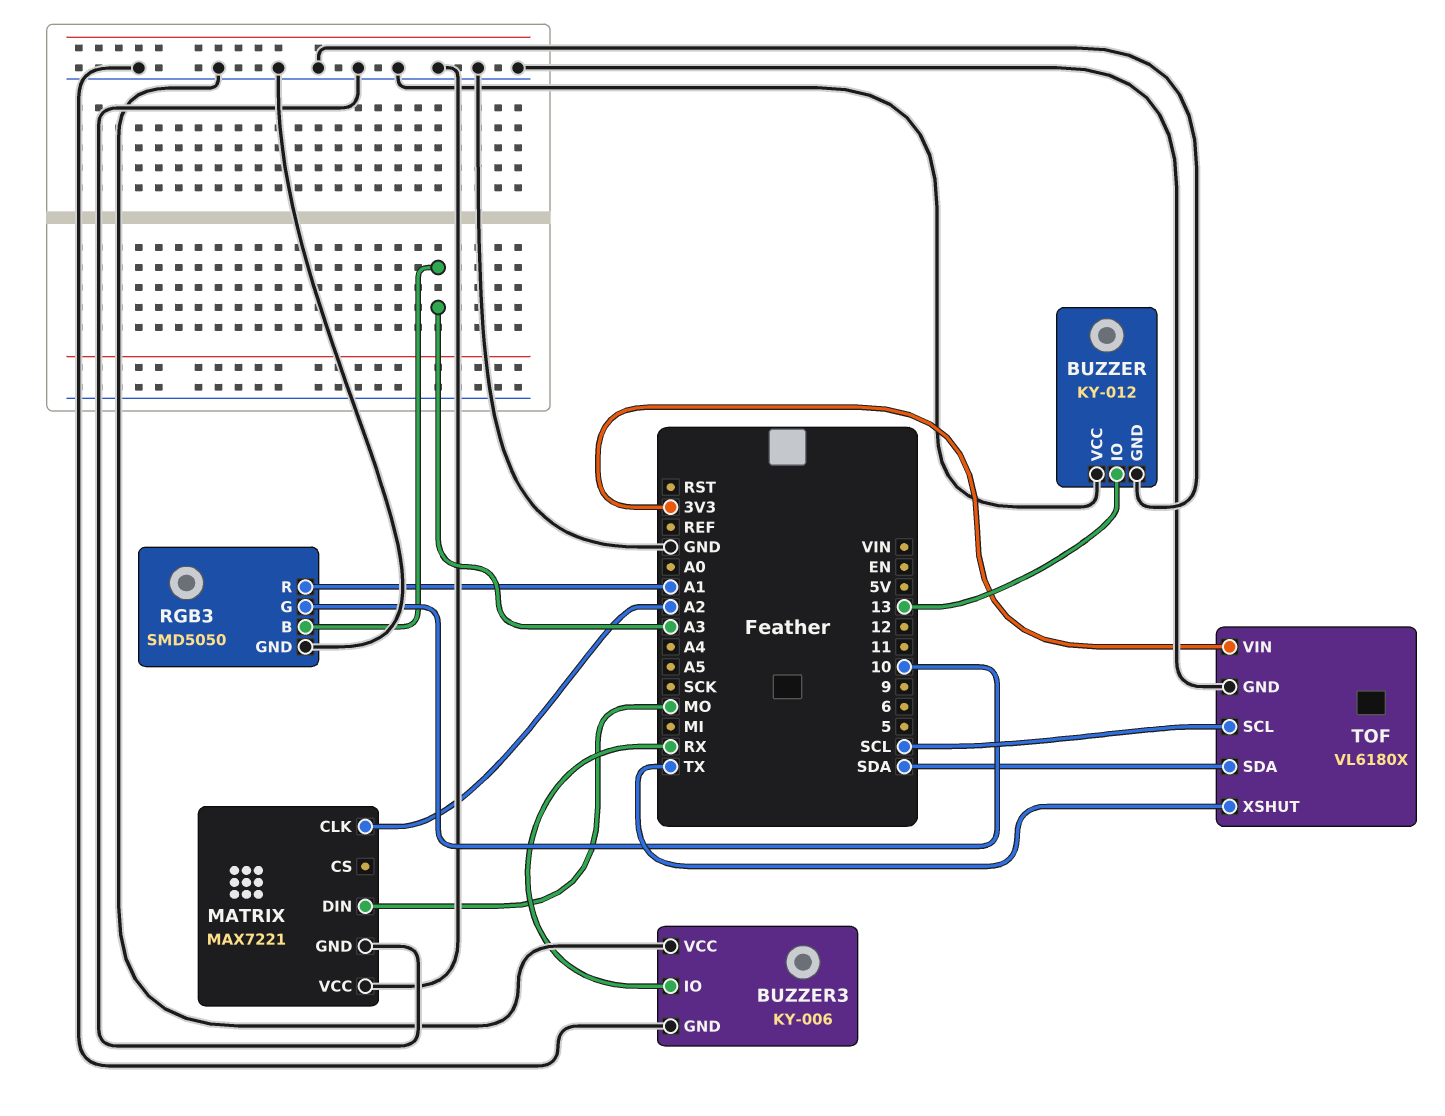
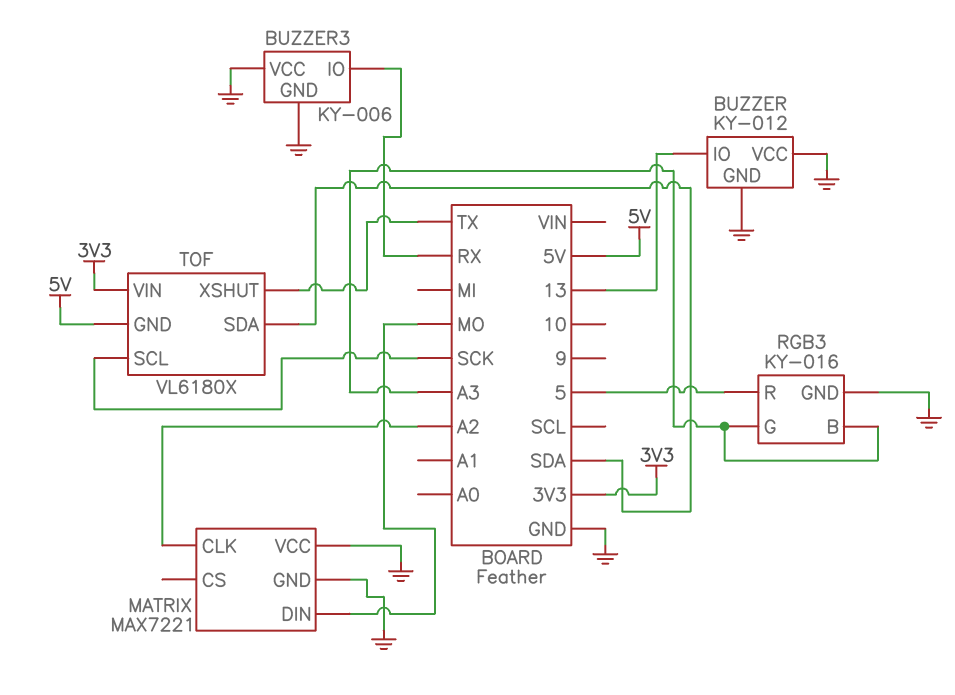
RGB3: SMD5050 -> KY-016
RGB3 pin G: 10 -> A3
RGB3 pin R: A1 -> 5
TOF pin GND: GND -> 5V
TOF pin SCL: SCL -> SCK

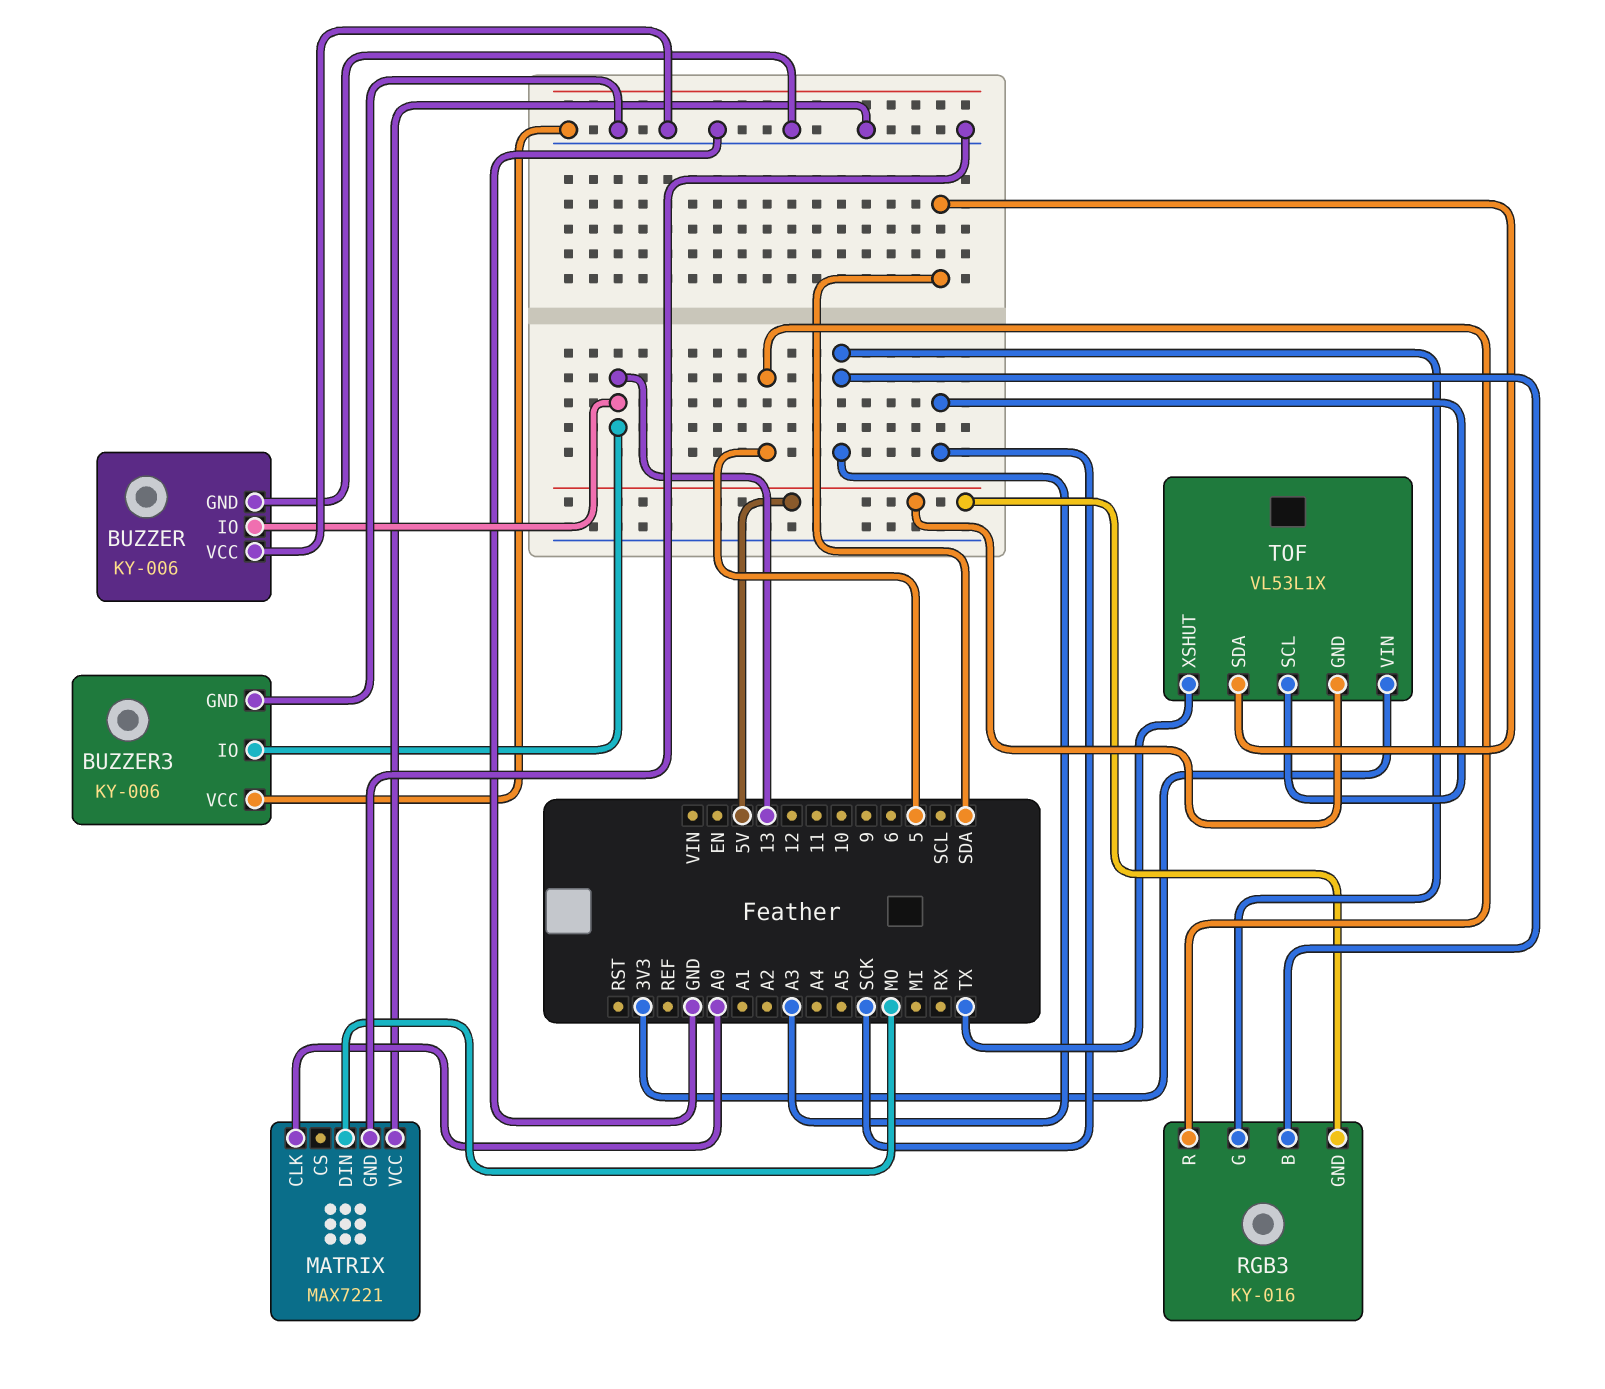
BUZZER: KY-012 -> KY-006
BUZZER3 pin IO: RX -> 13
MATRIX pin CLK: A2 -> A0
RGB3 pin GND: GND -> 5V
TOF: VL6180X -> VL53L1X

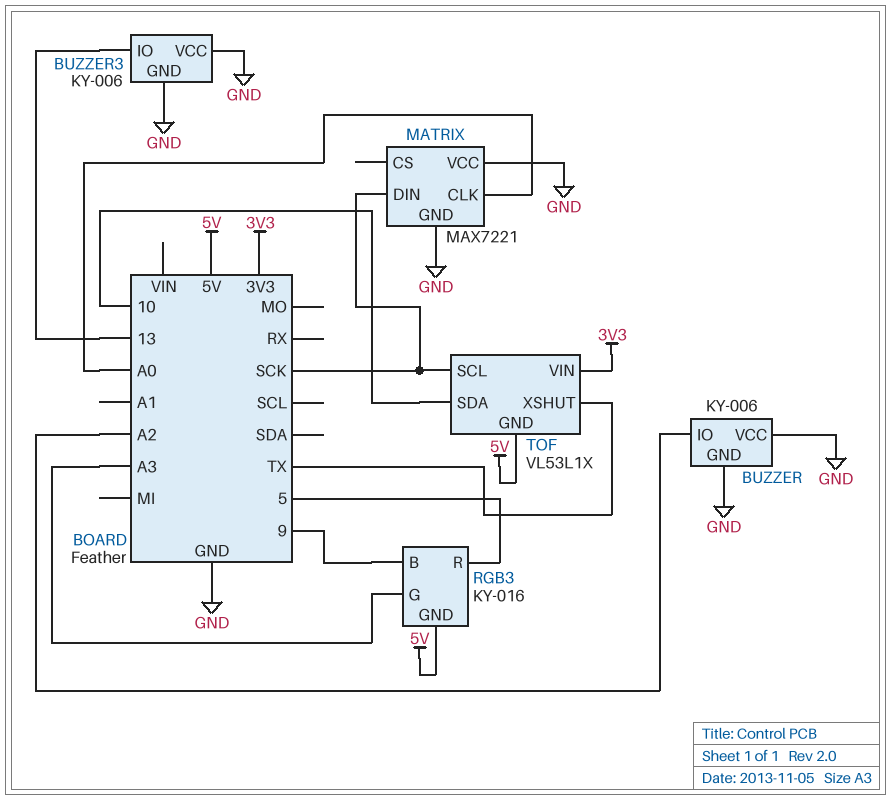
BUZZER pin IO: 13 -> A2
MATRIX pin DIN: MO -> SCK
RGB3 pin B: A3 -> 9
TOF pin SDA: SDA -> 10

